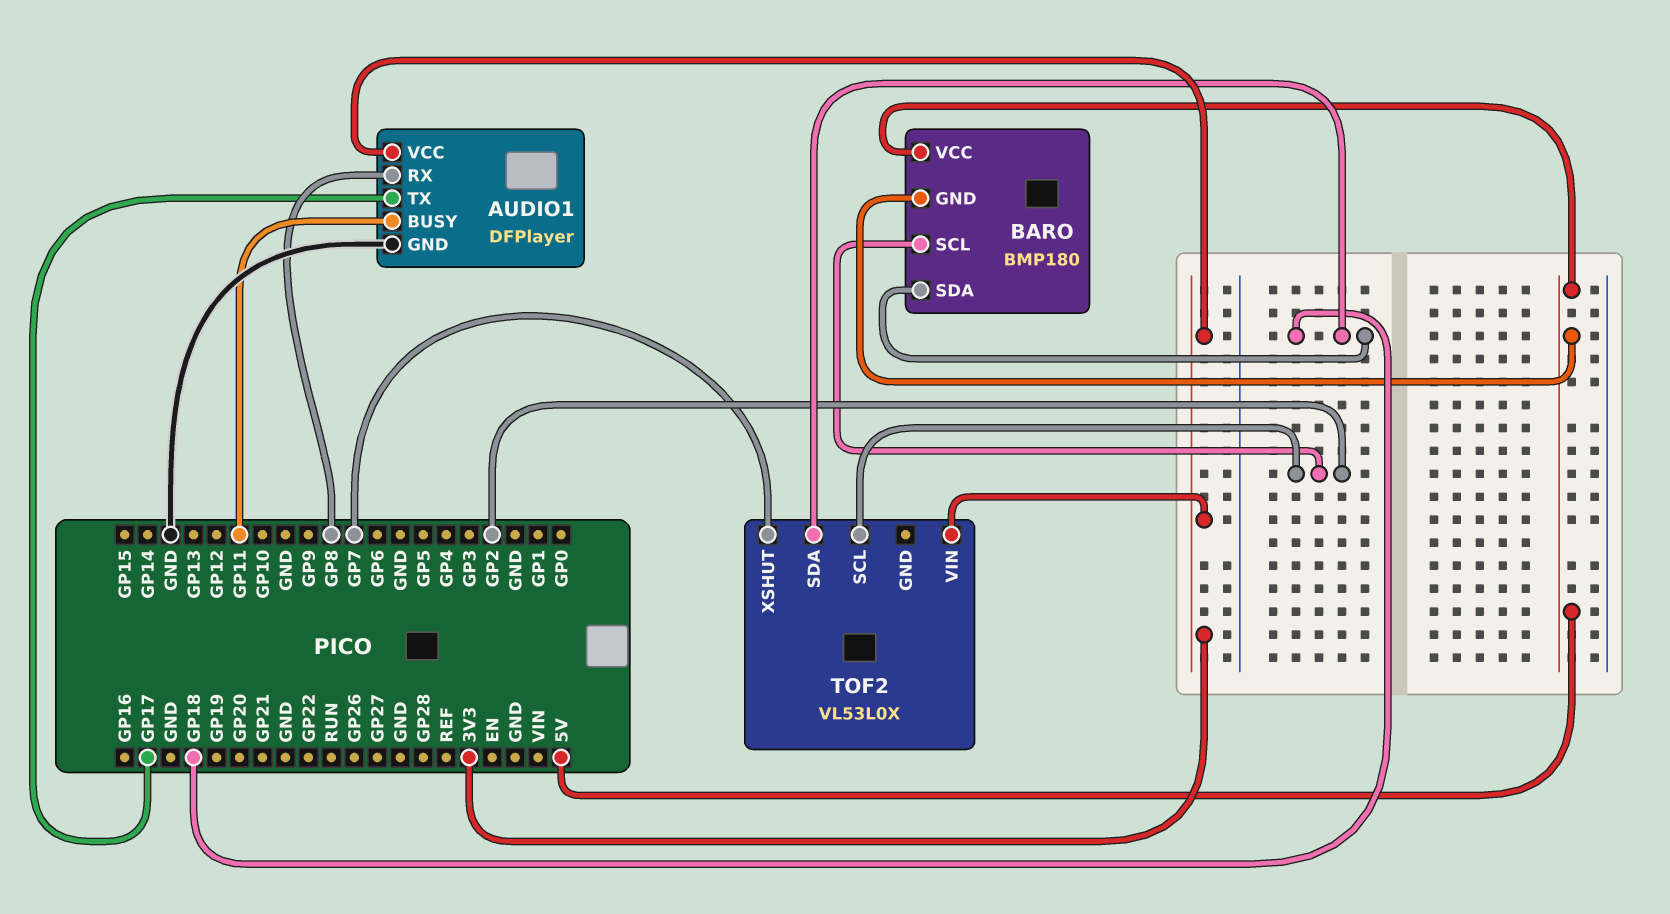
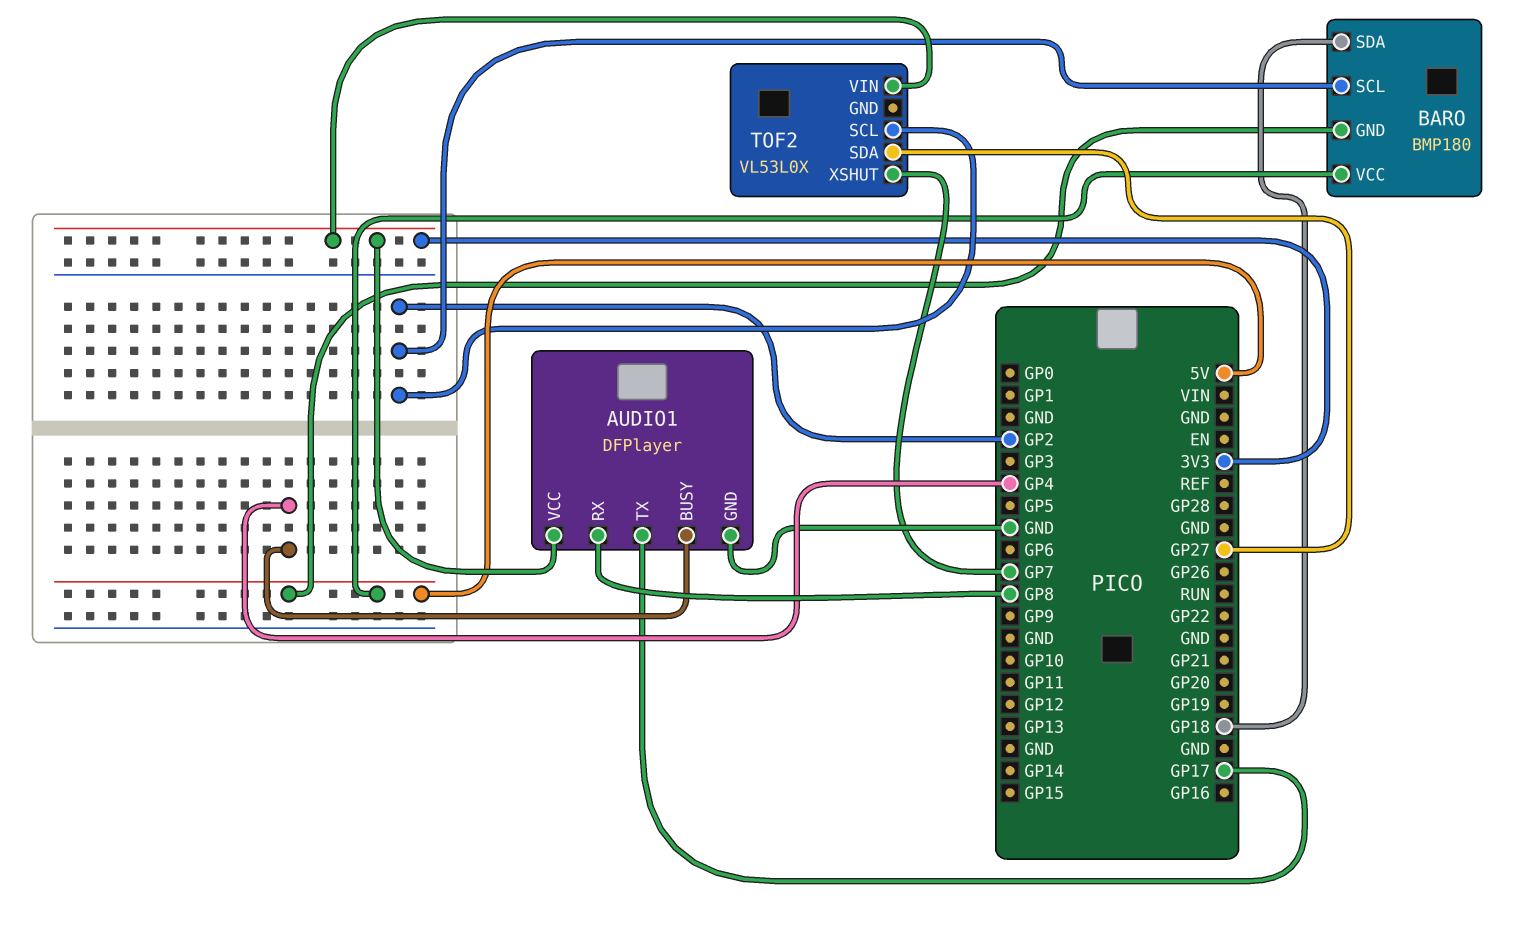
AUDIO1 pin BUSY: GP11 -> GP4
TOF2 pin SDA: GP18 -> GP27

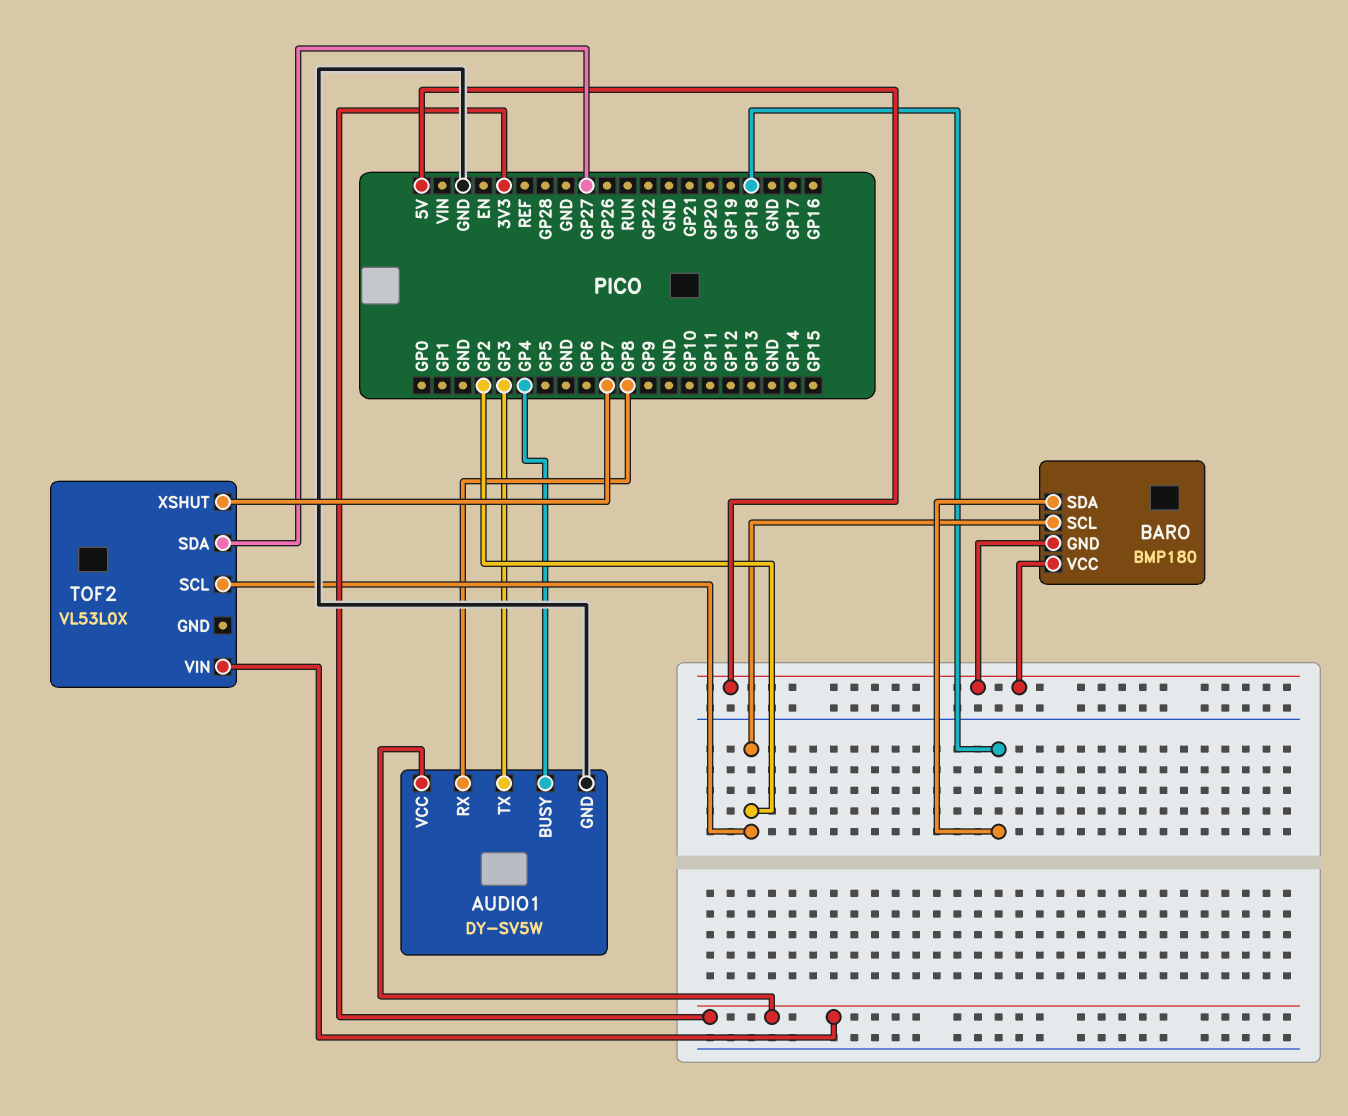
AUDIO1: DFPlayer -> DY-SV5W
AUDIO1 pin TX: GP17 -> GP3

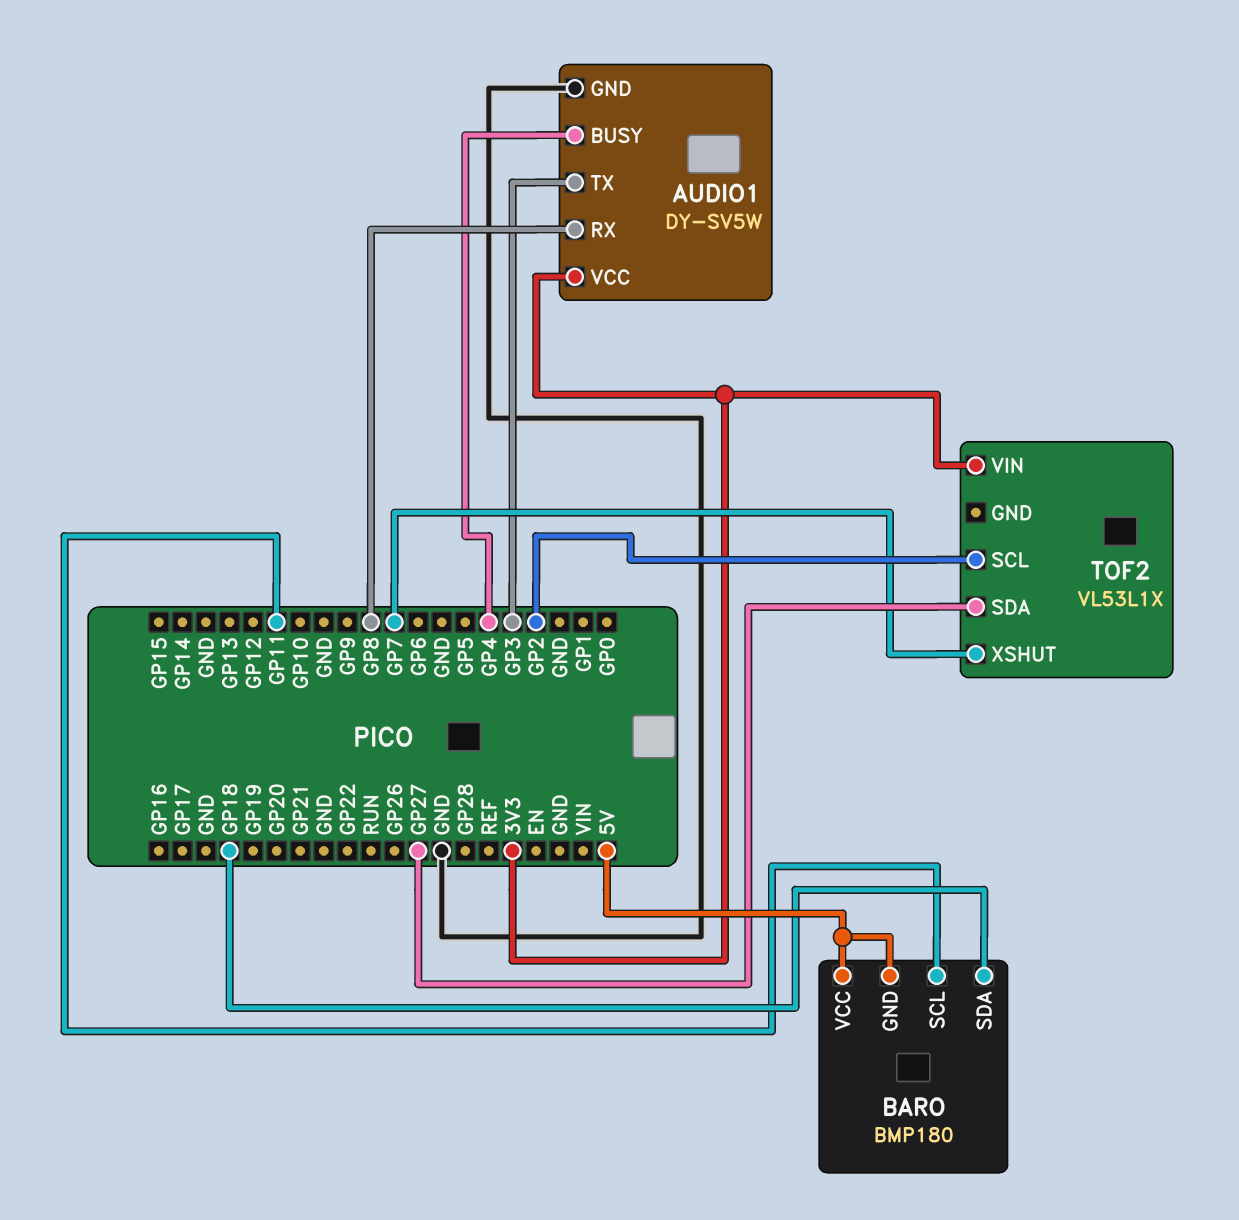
BARO pin SCL: GP2 -> GP11
TOF2: VL53L0X -> VL53L1X

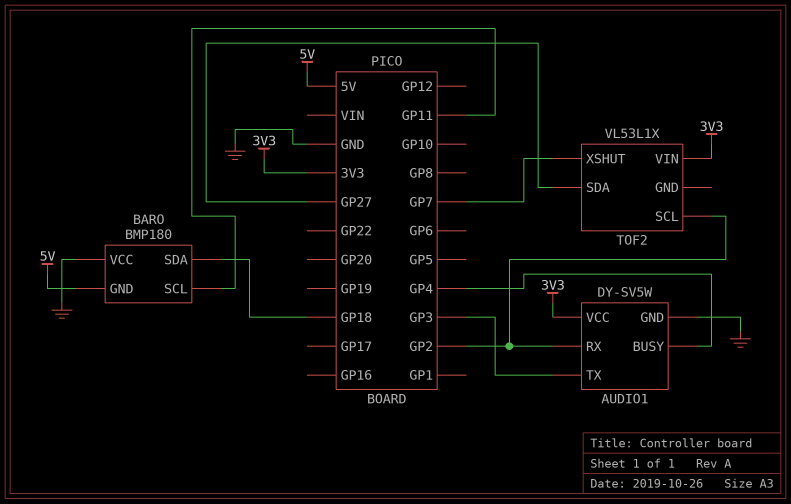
AUDIO1 pin RX: GP8 -> GP2
BARO pin VCC: 5V -> GND

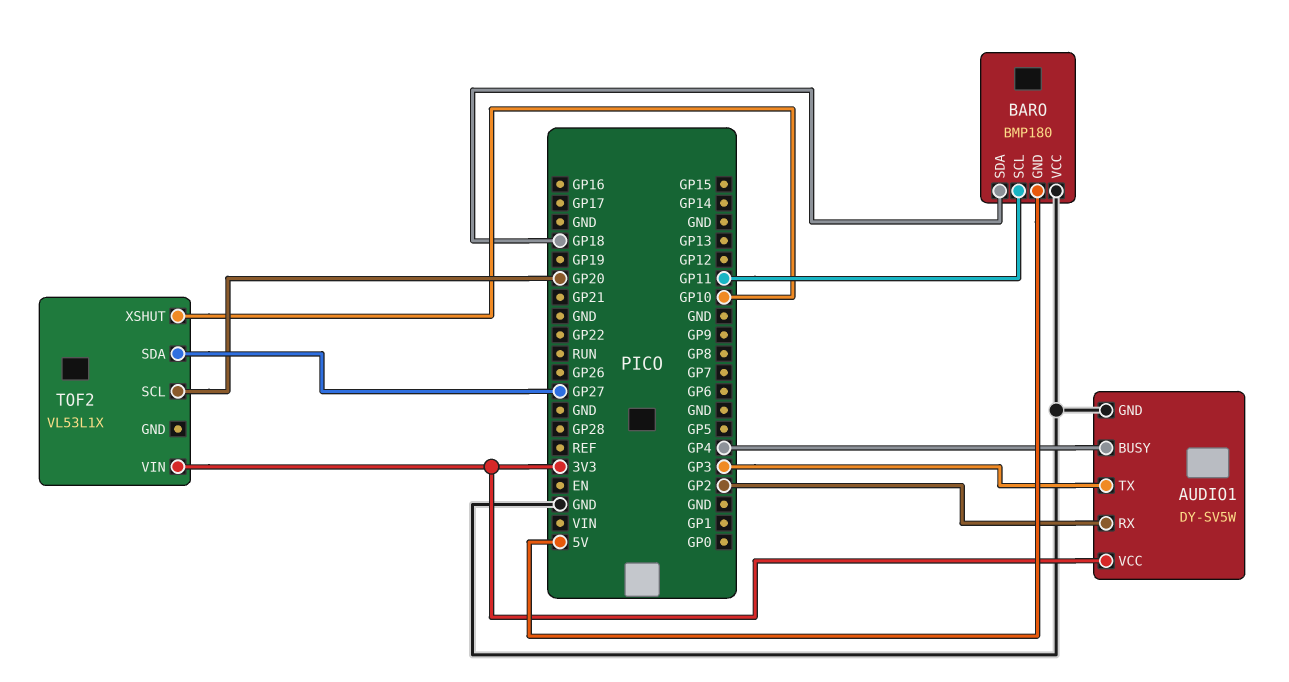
TOF2 pin SCL: GP2 -> GP20
TOF2 pin XSHUT: GP7 -> GP10

